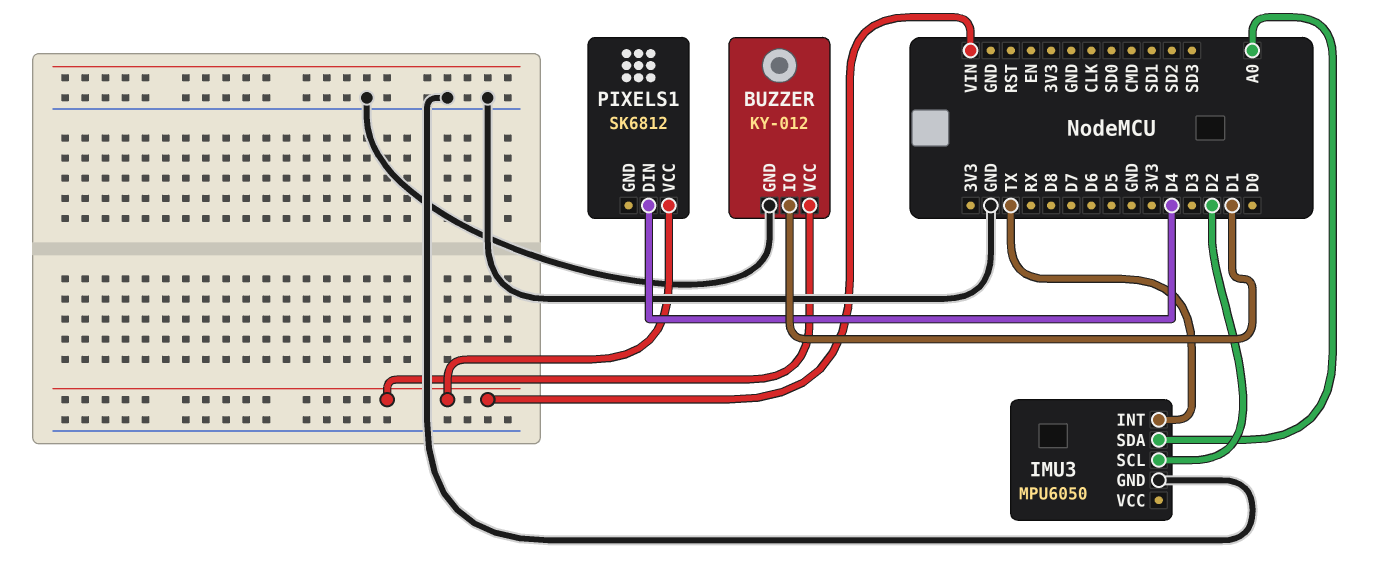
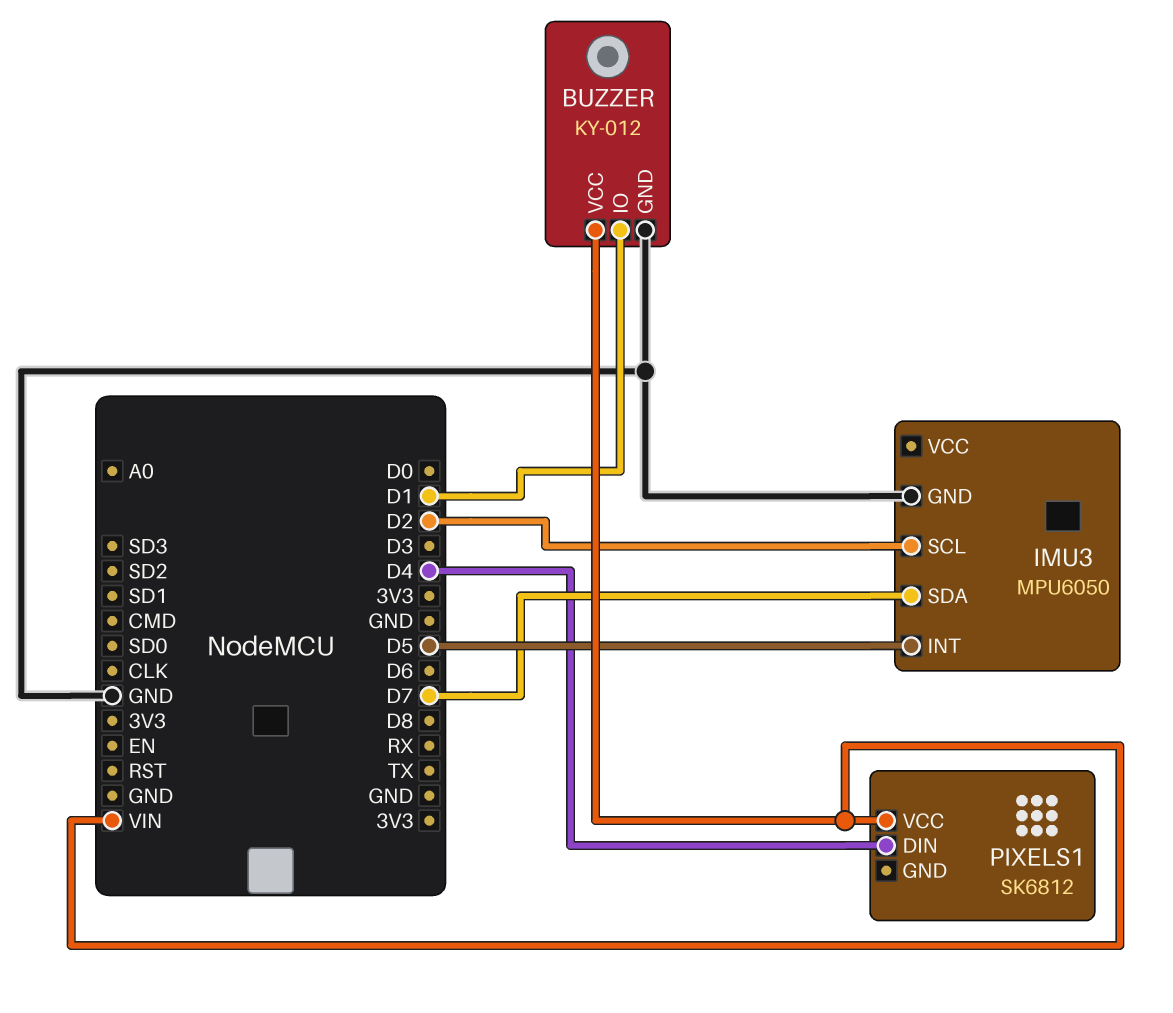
IMU3 pin INT: TX -> D5
IMU3 pin SDA: A0 -> D7

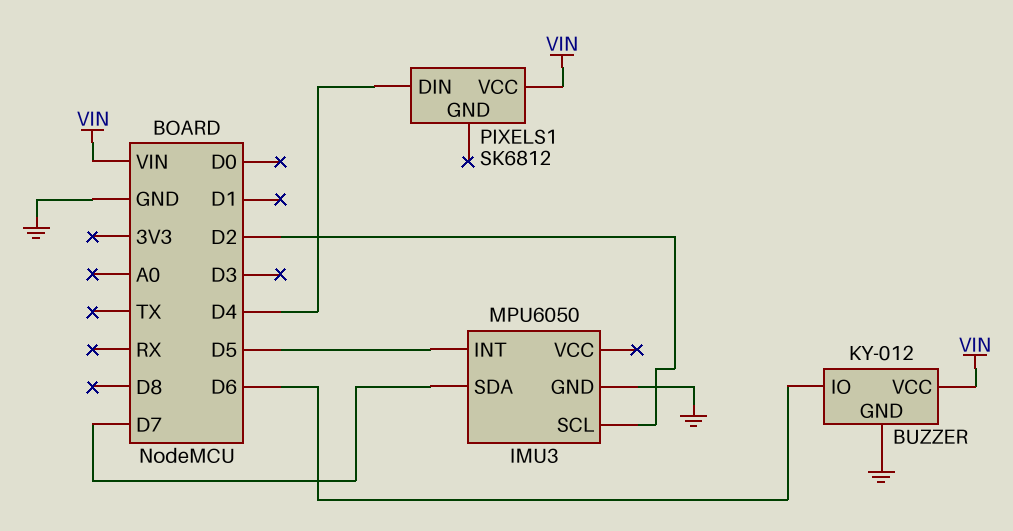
BUZZER pin IO: D1 -> D6

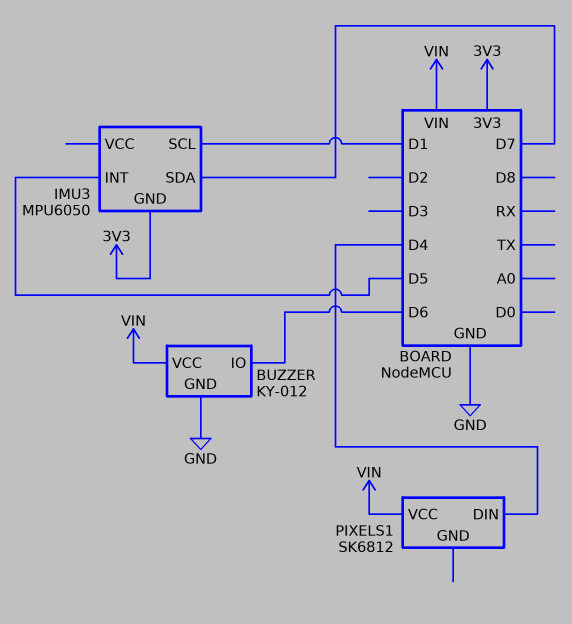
IMU3 pin GND: GND -> 3V3
IMU3 pin SCL: D2 -> D1

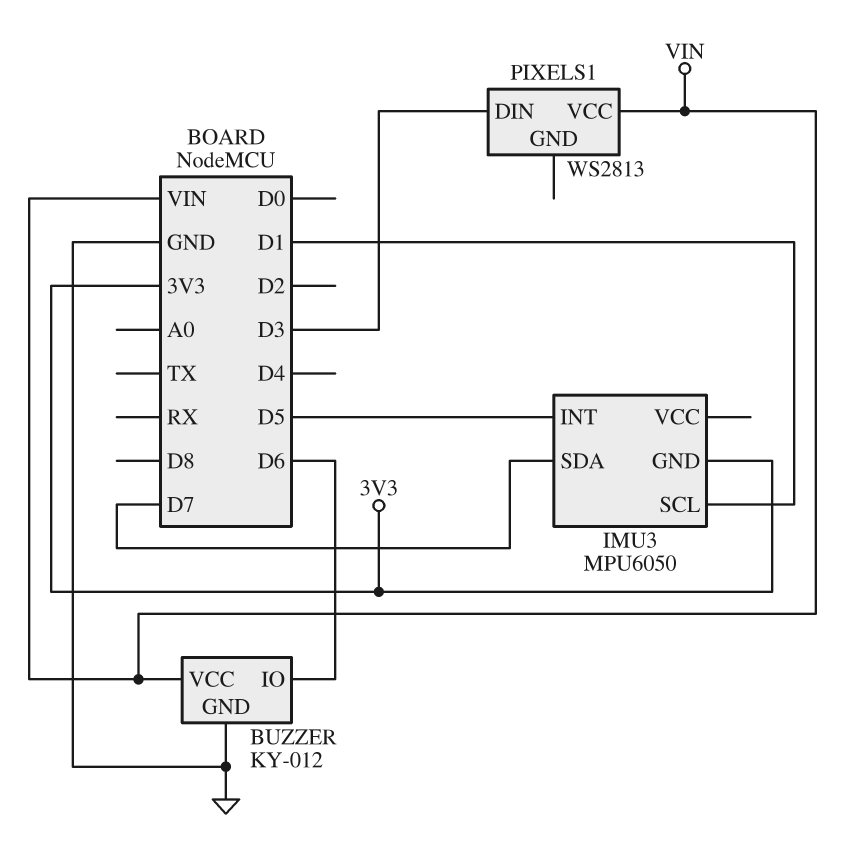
PIXELS1: SK6812 -> WS2813
PIXELS1 pin DIN: D4 -> D3

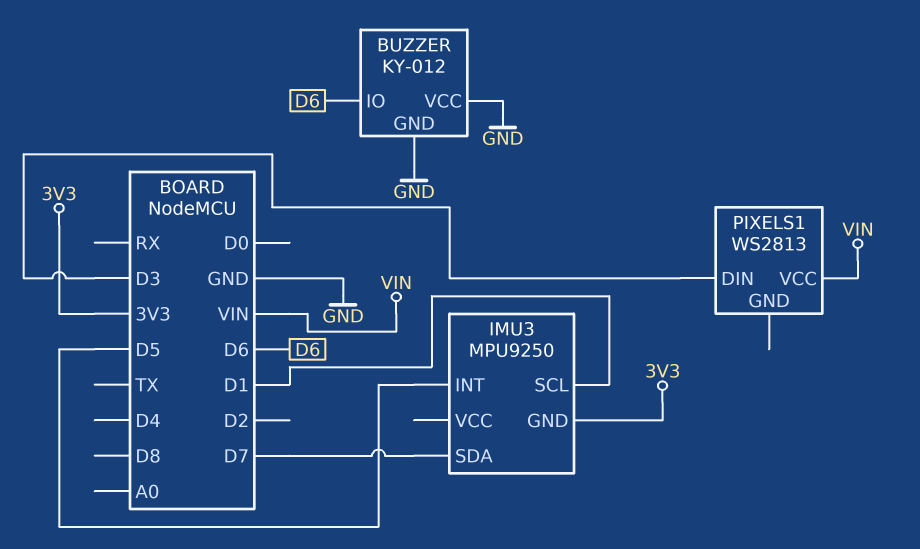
BUZZER pin VCC: VIN -> GND
IMU3: MPU6050 -> MPU9250

